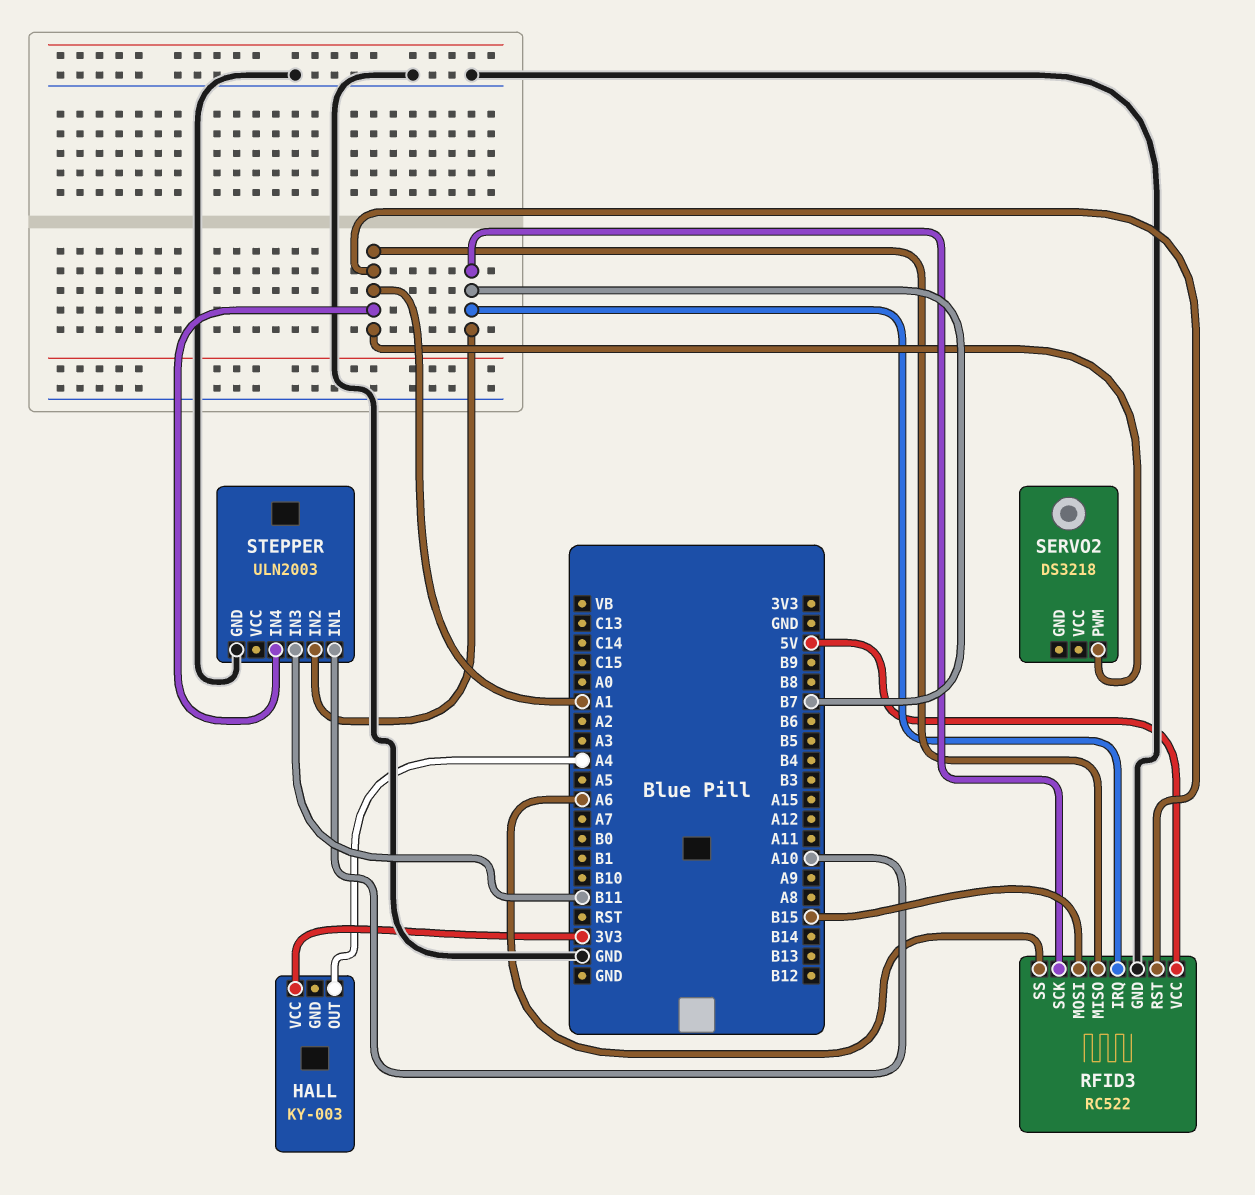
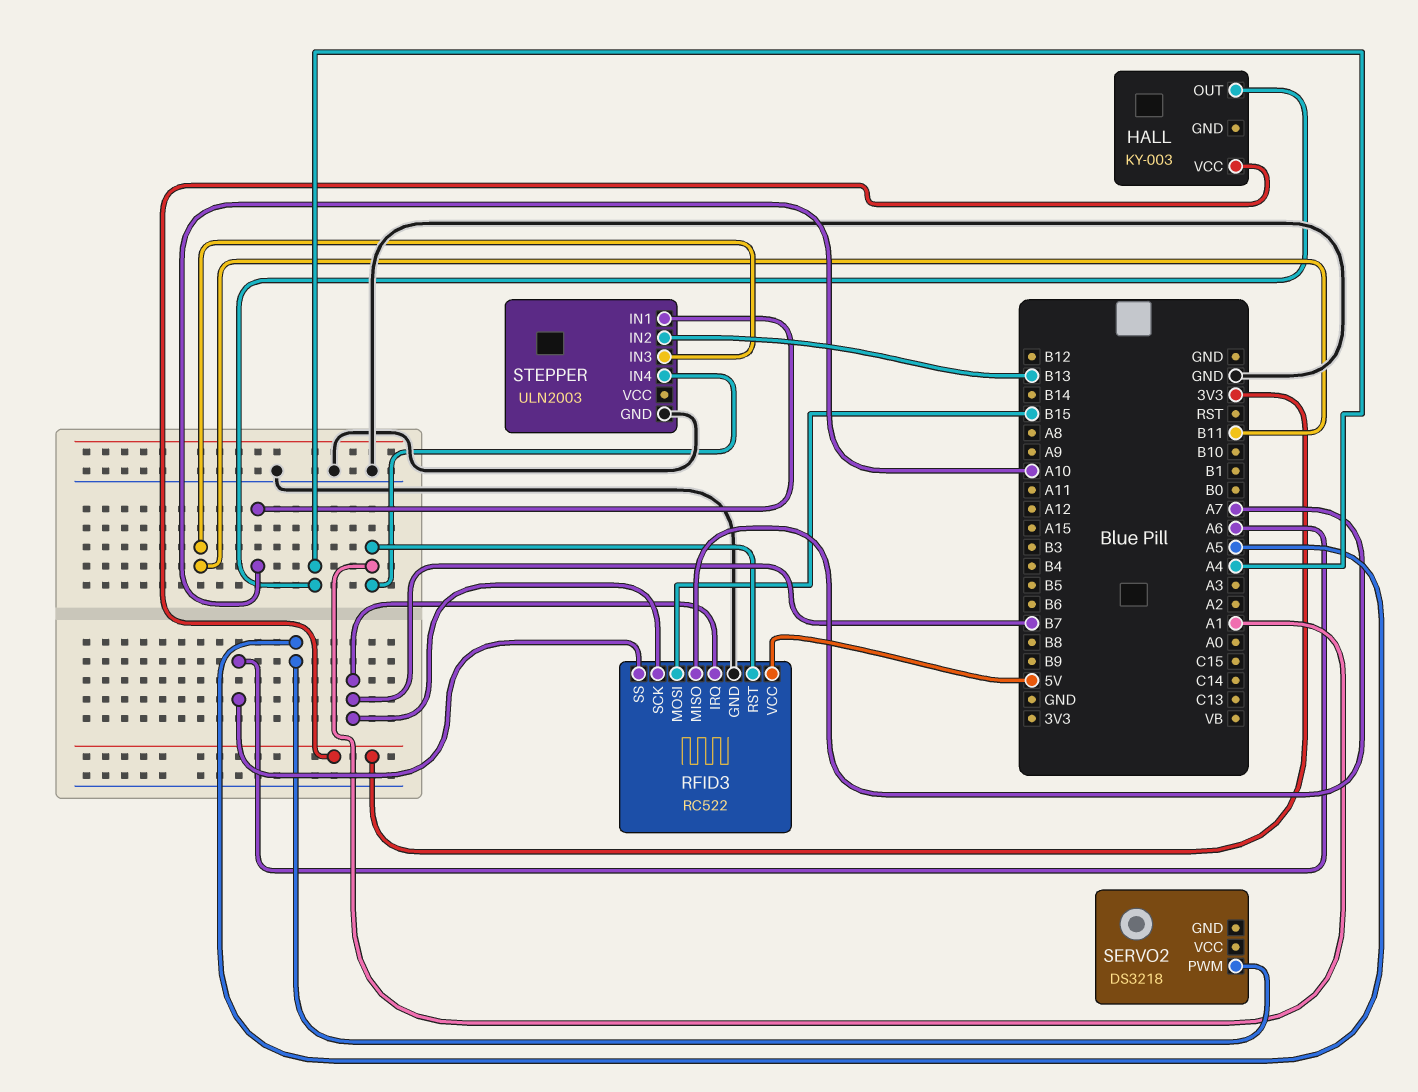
RFID3 pin MISO: A1 -> A7
SERVO2 pin PWM: A1 -> A5
STEPPER pin IN2: B7 -> B13

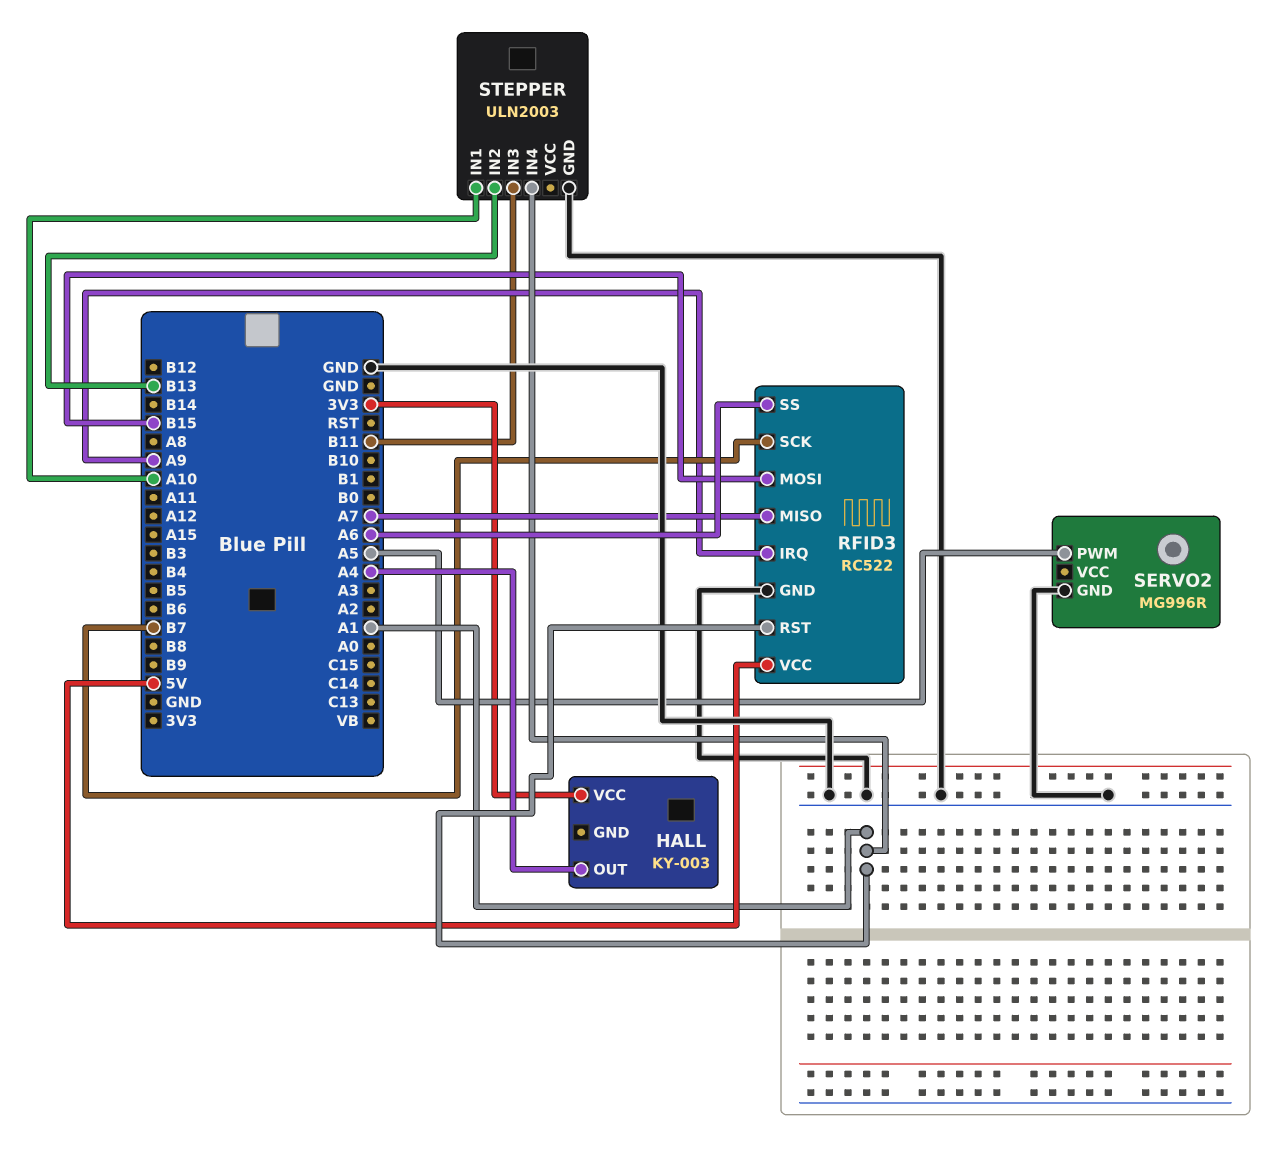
RFID3 pin IRQ: B7 -> A9
SERVO2: DS3218 -> MG996R
SERVO2 pin GND: none -> GND

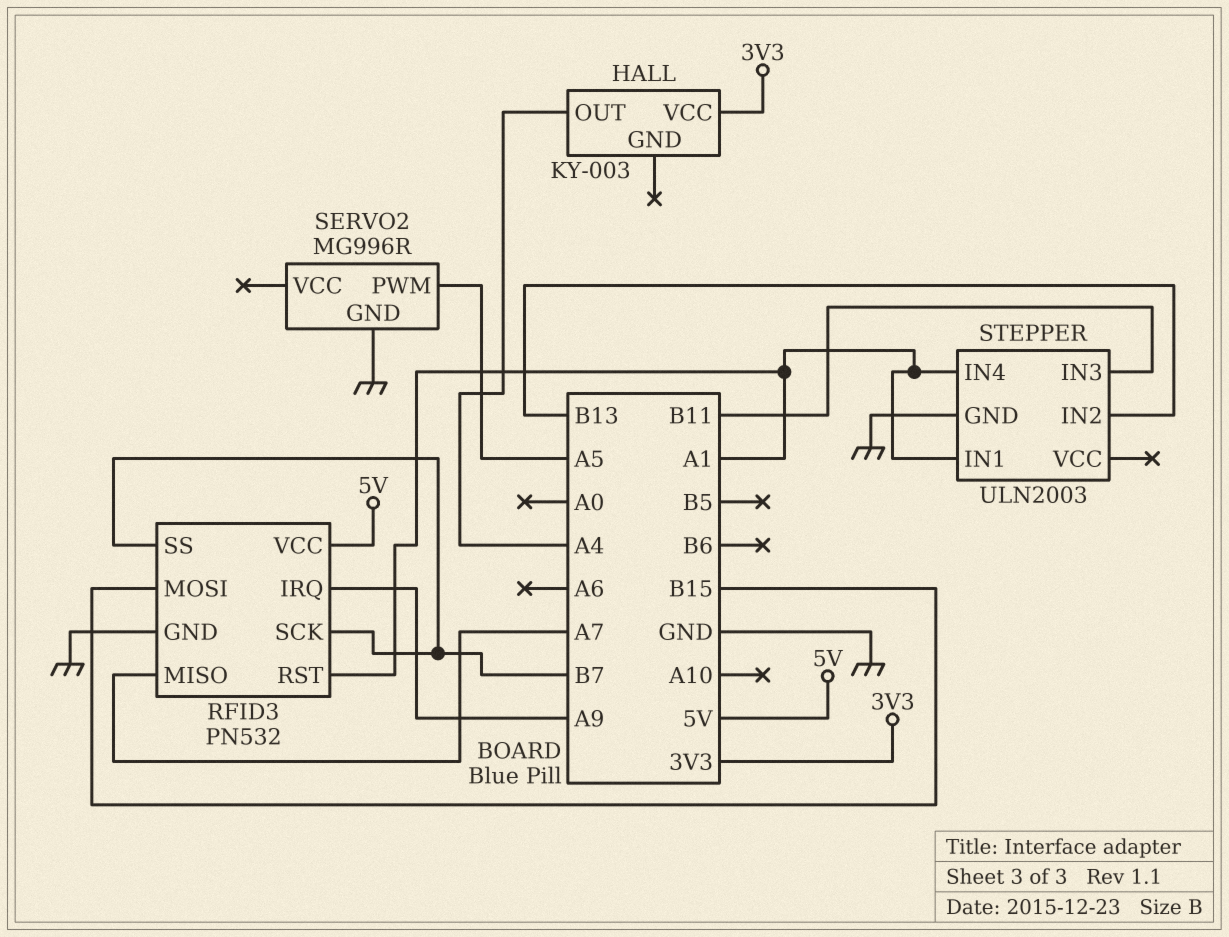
RFID3: RC522 -> PN532
RFID3 pin SS: A6 -> B7
STEPPER pin IN1: A10 -> A1

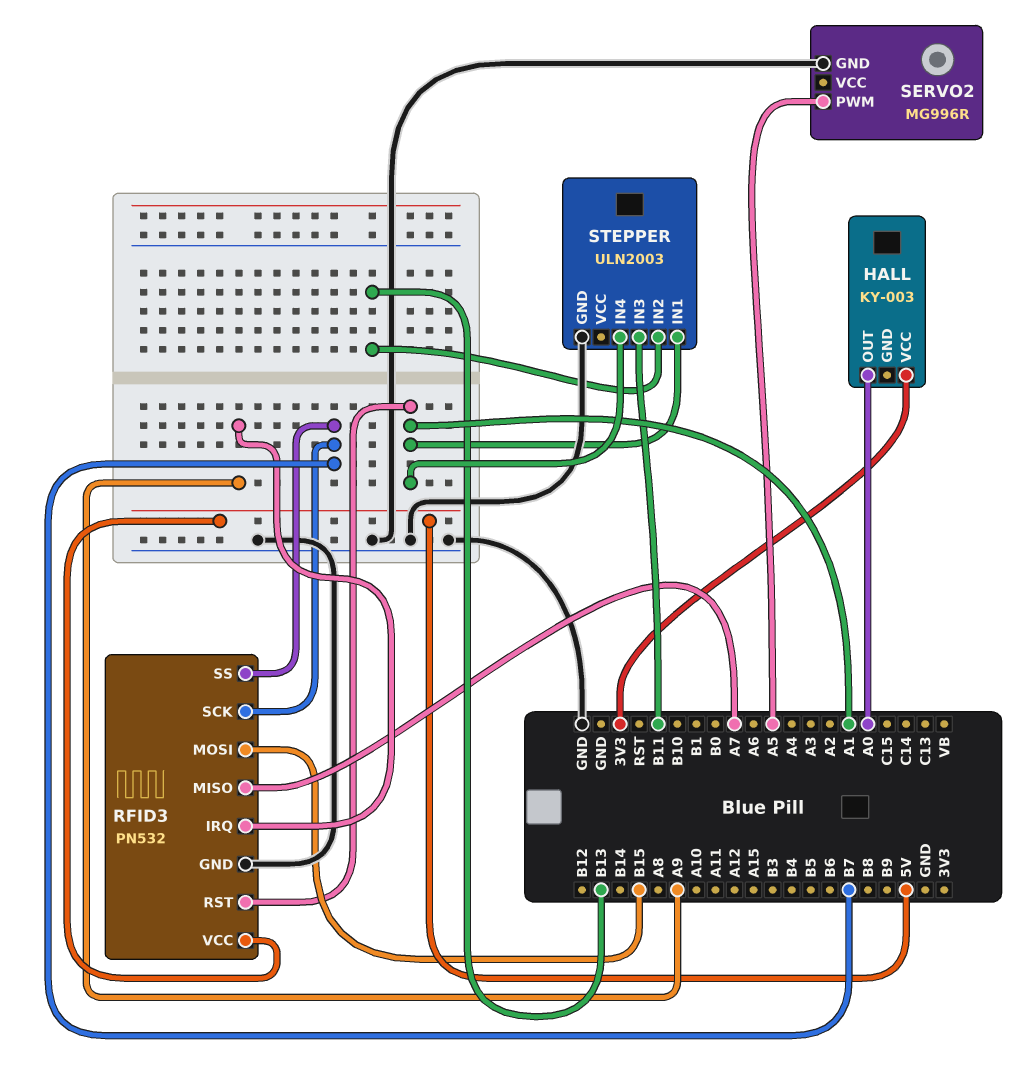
HALL pin OUT: A4 -> A0

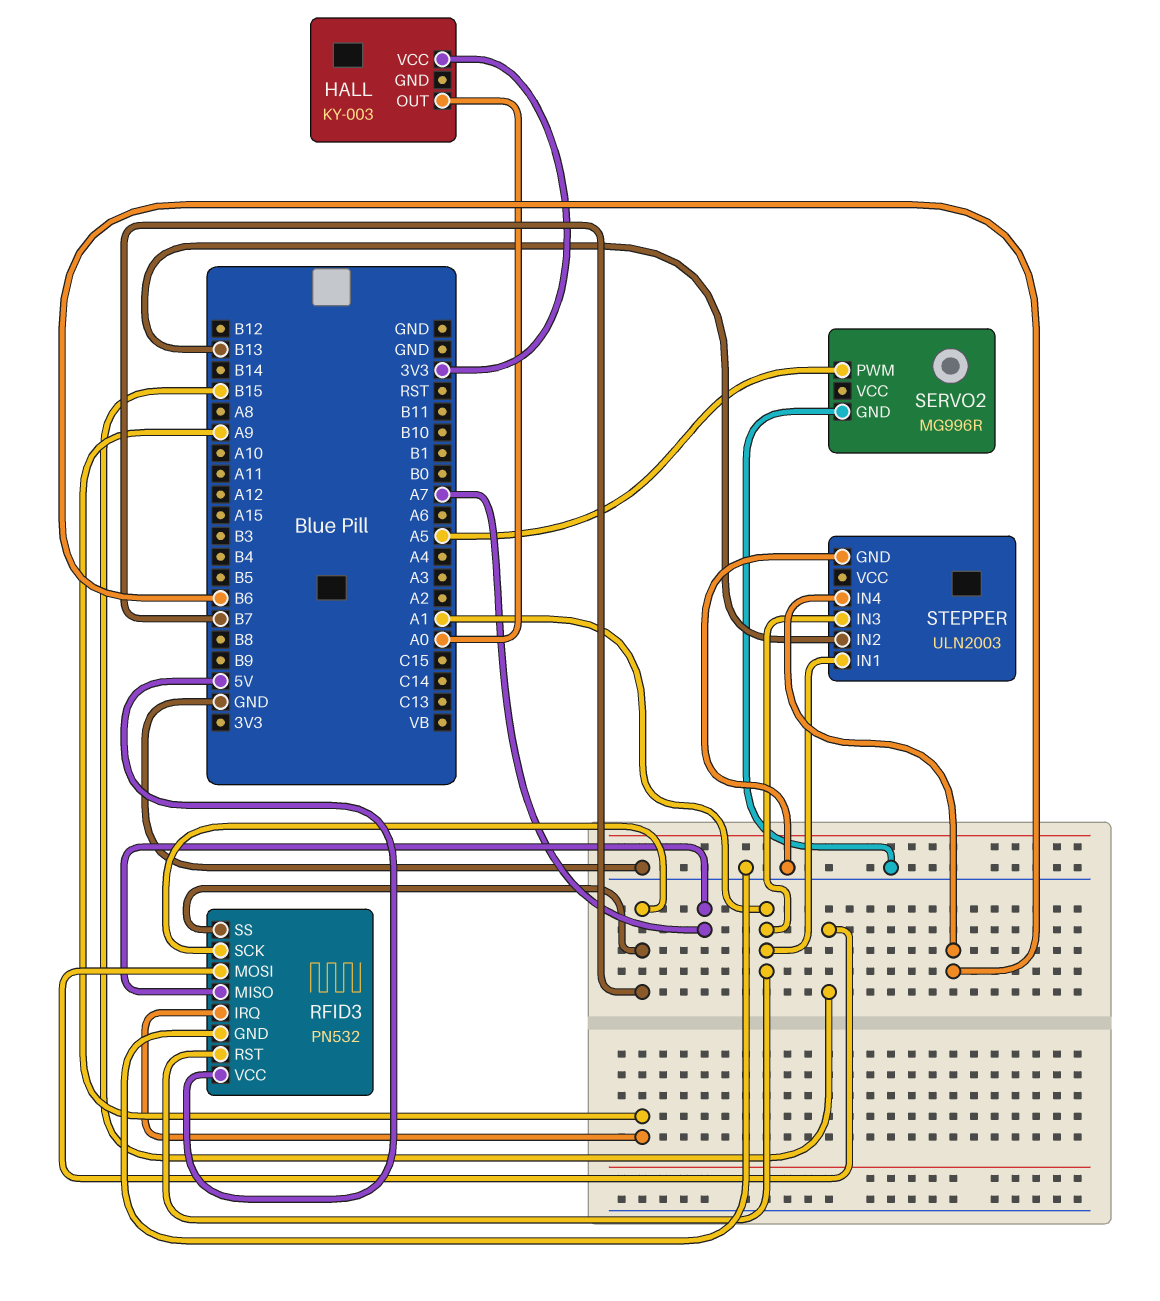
STEPPER pin IN3: B11 -> A1
STEPPER pin IN4: A1 -> B6

